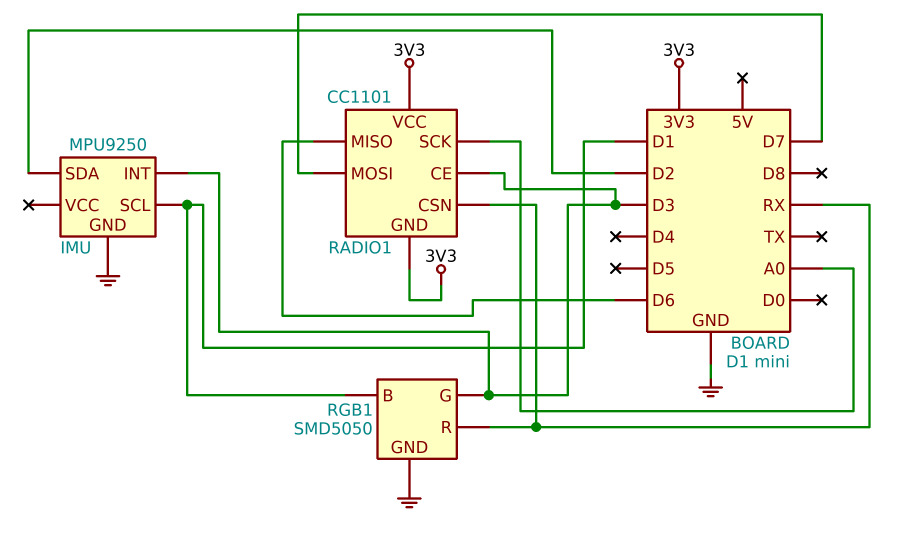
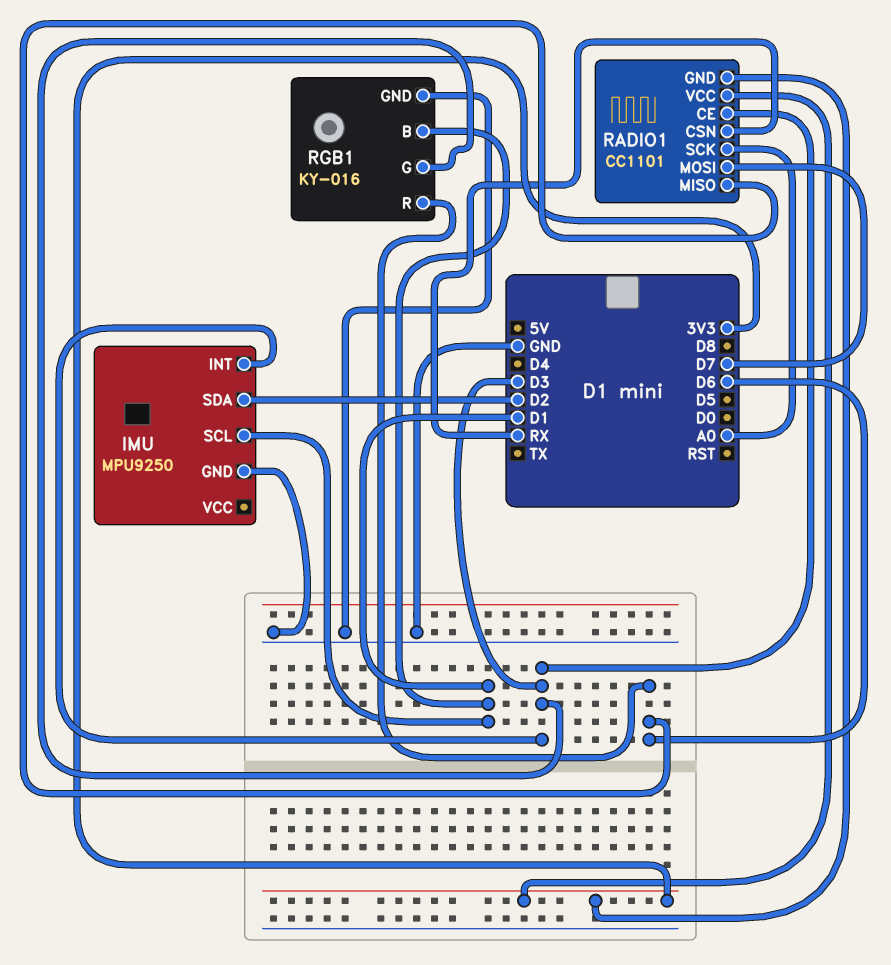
RGB1: SMD5050 -> KY-016
RGB1 pin R: RX -> D6

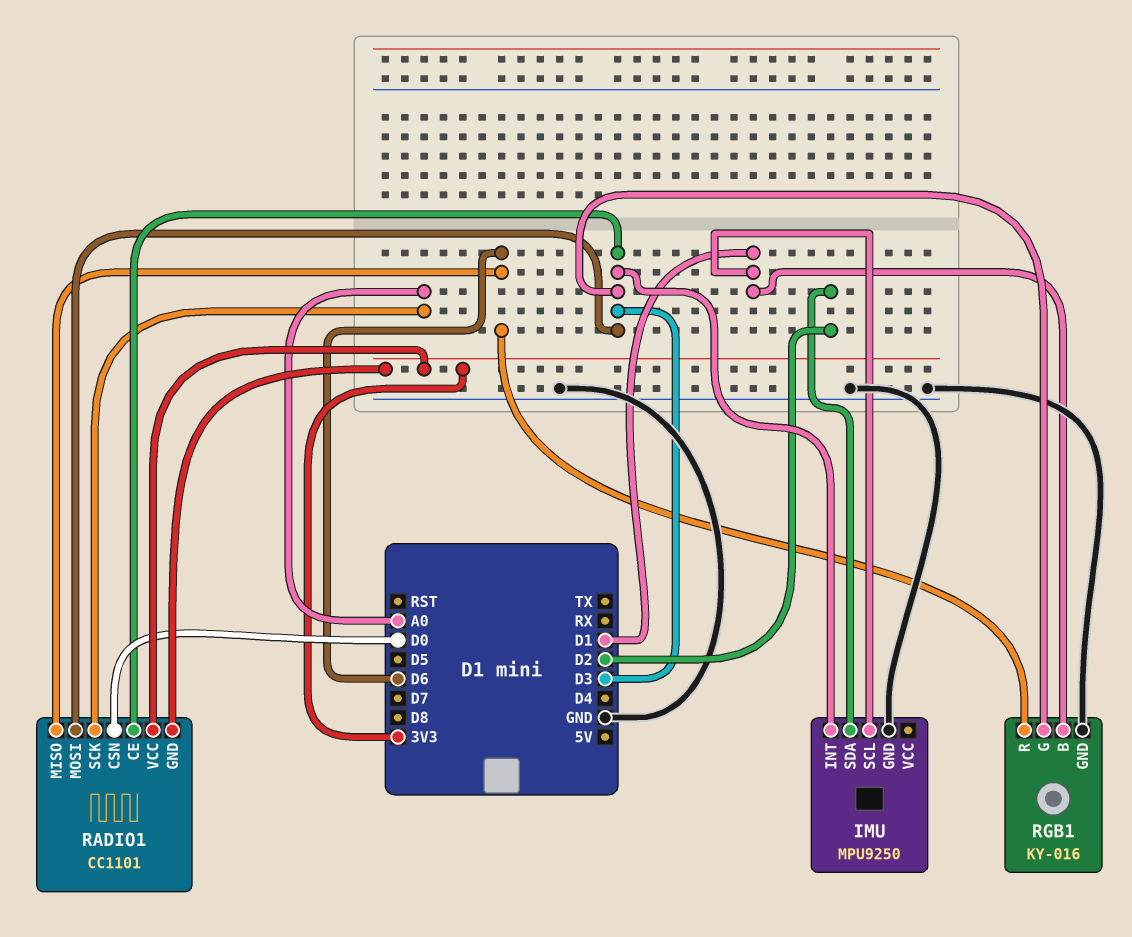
RADIO1 pin CSN: RX -> D0
RADIO1 pin MOSI: D7 -> D3

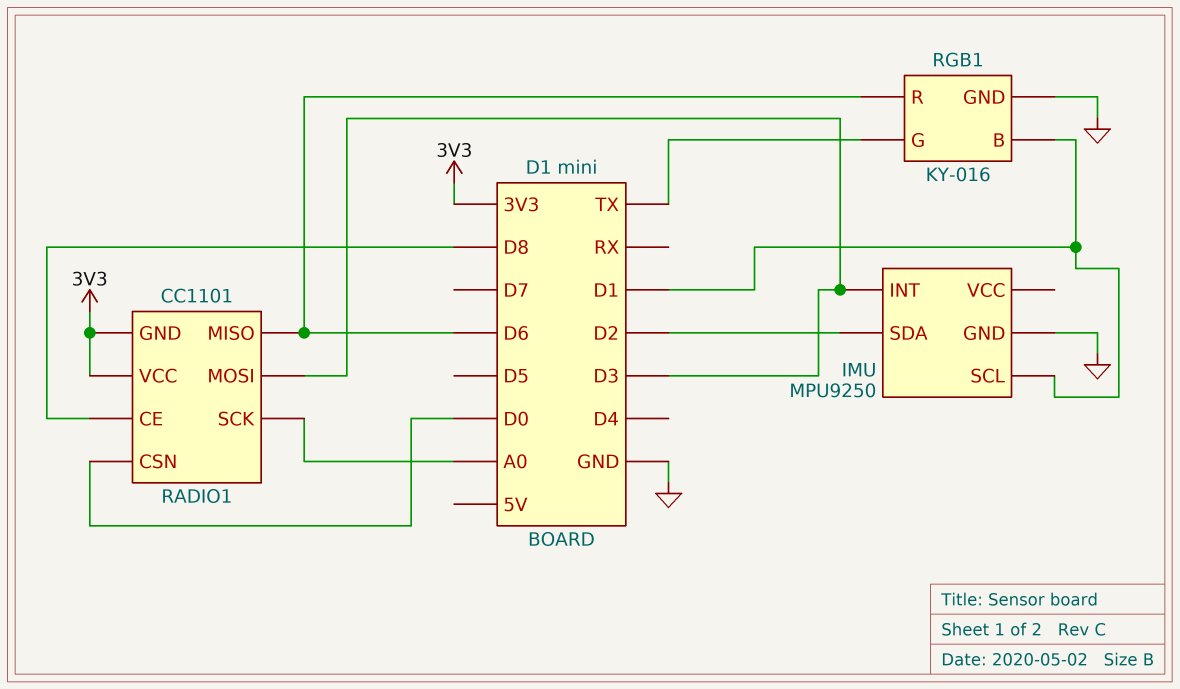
RADIO1 pin CE: D3 -> D8
RGB1 pin G: D3 -> TX

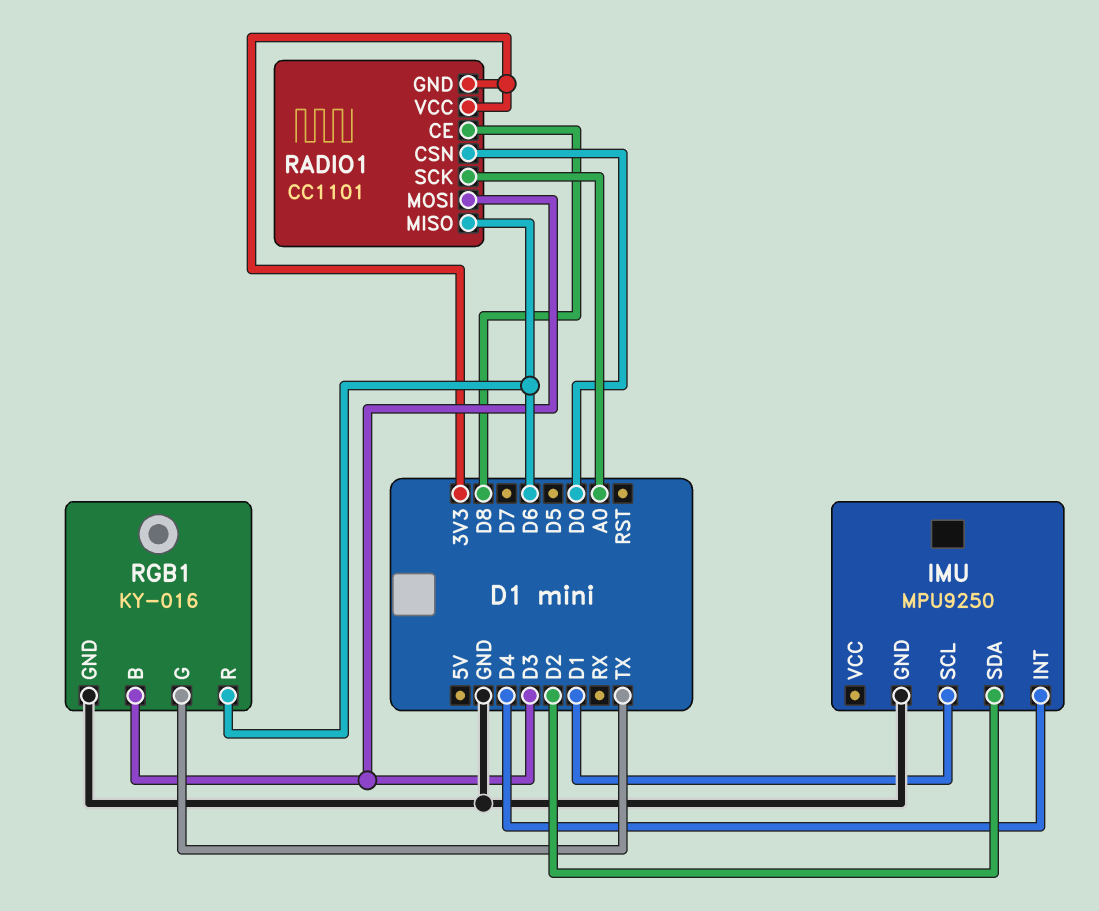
IMU pin INT: D3 -> D4
RGB1 pin B: D1 -> D3

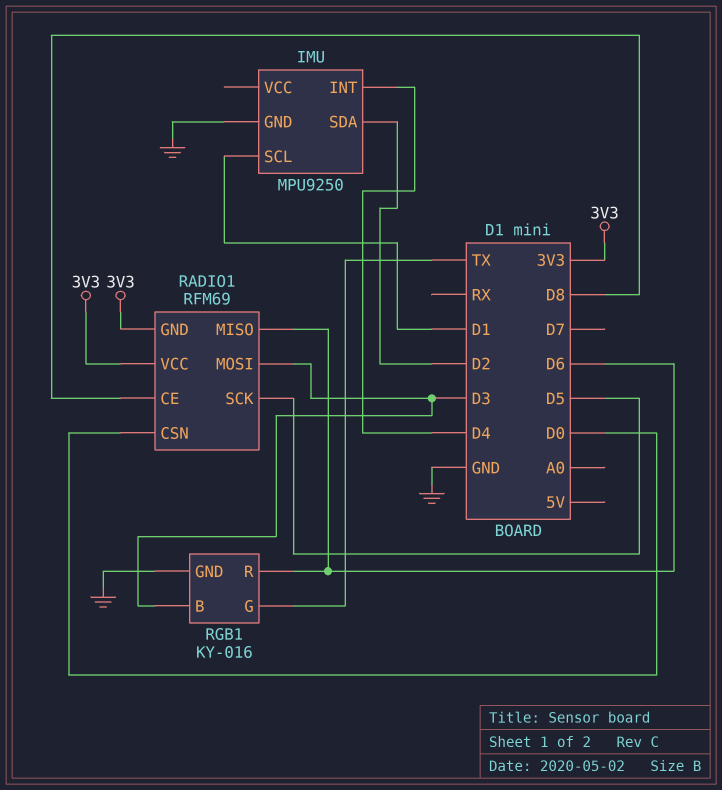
RADIO1: CC1101 -> RFM69
RADIO1 pin SCK: A0 -> D5

